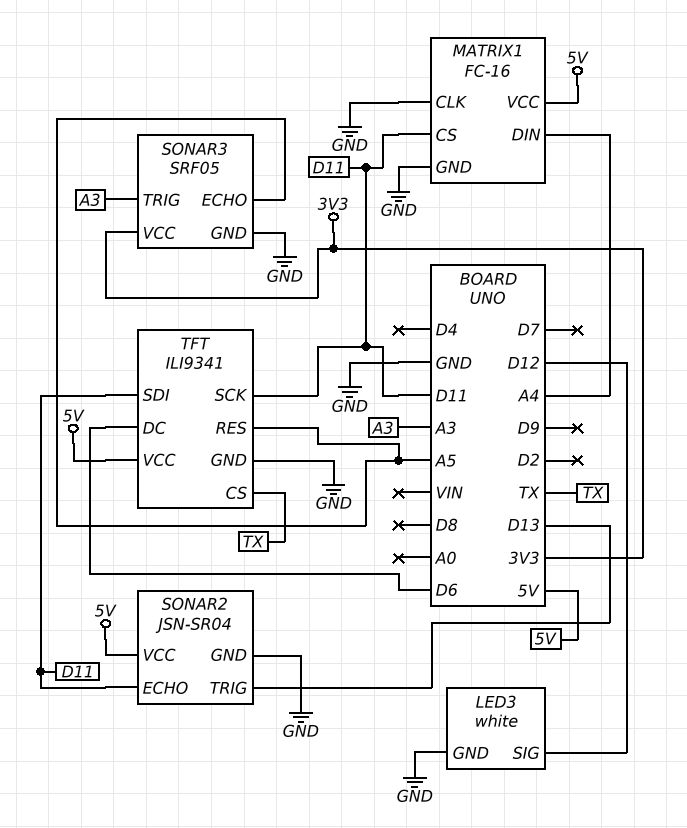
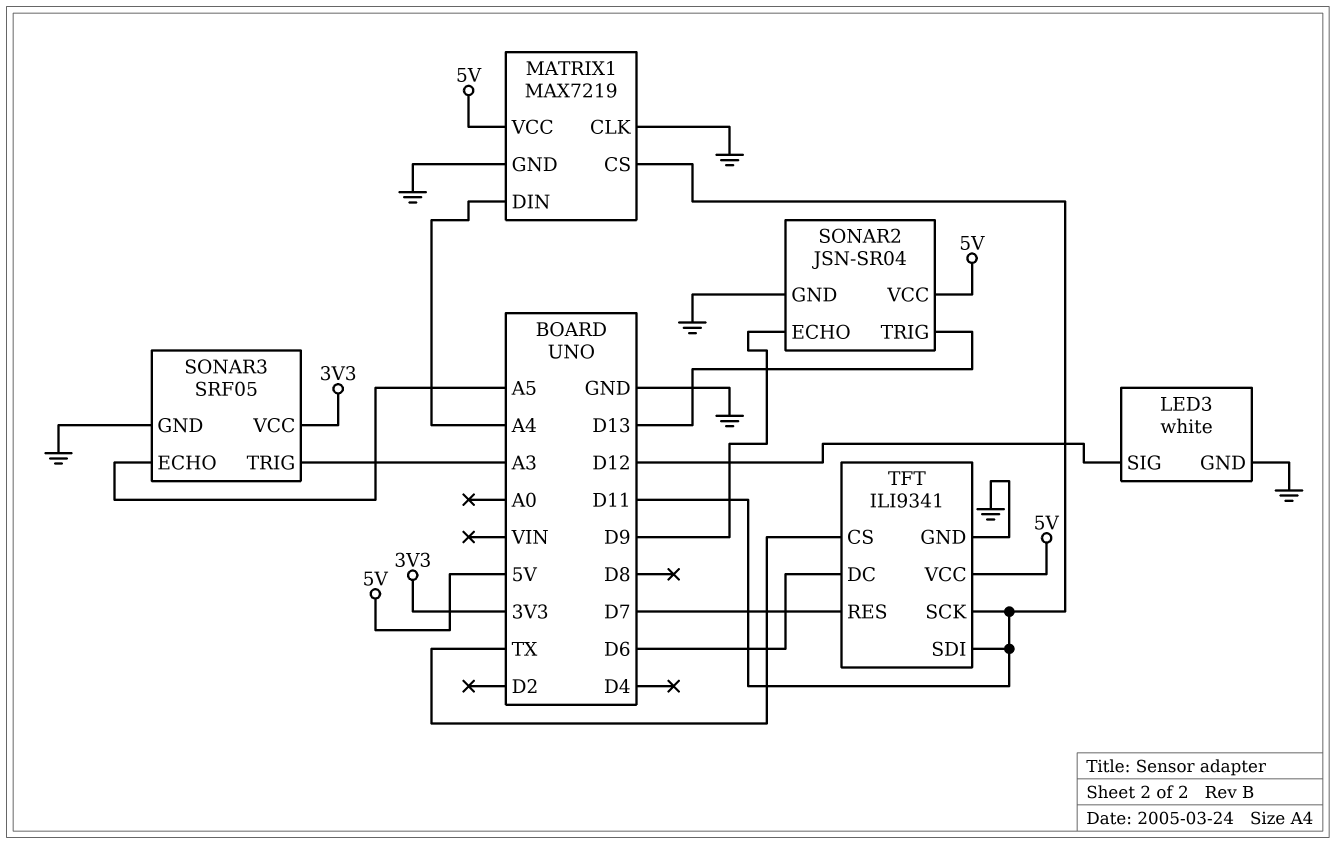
MATRIX1: FC-16 -> MAX7219
SONAR2 pin ECHO: D11 -> D9
TFT pin RES: A5 -> D7

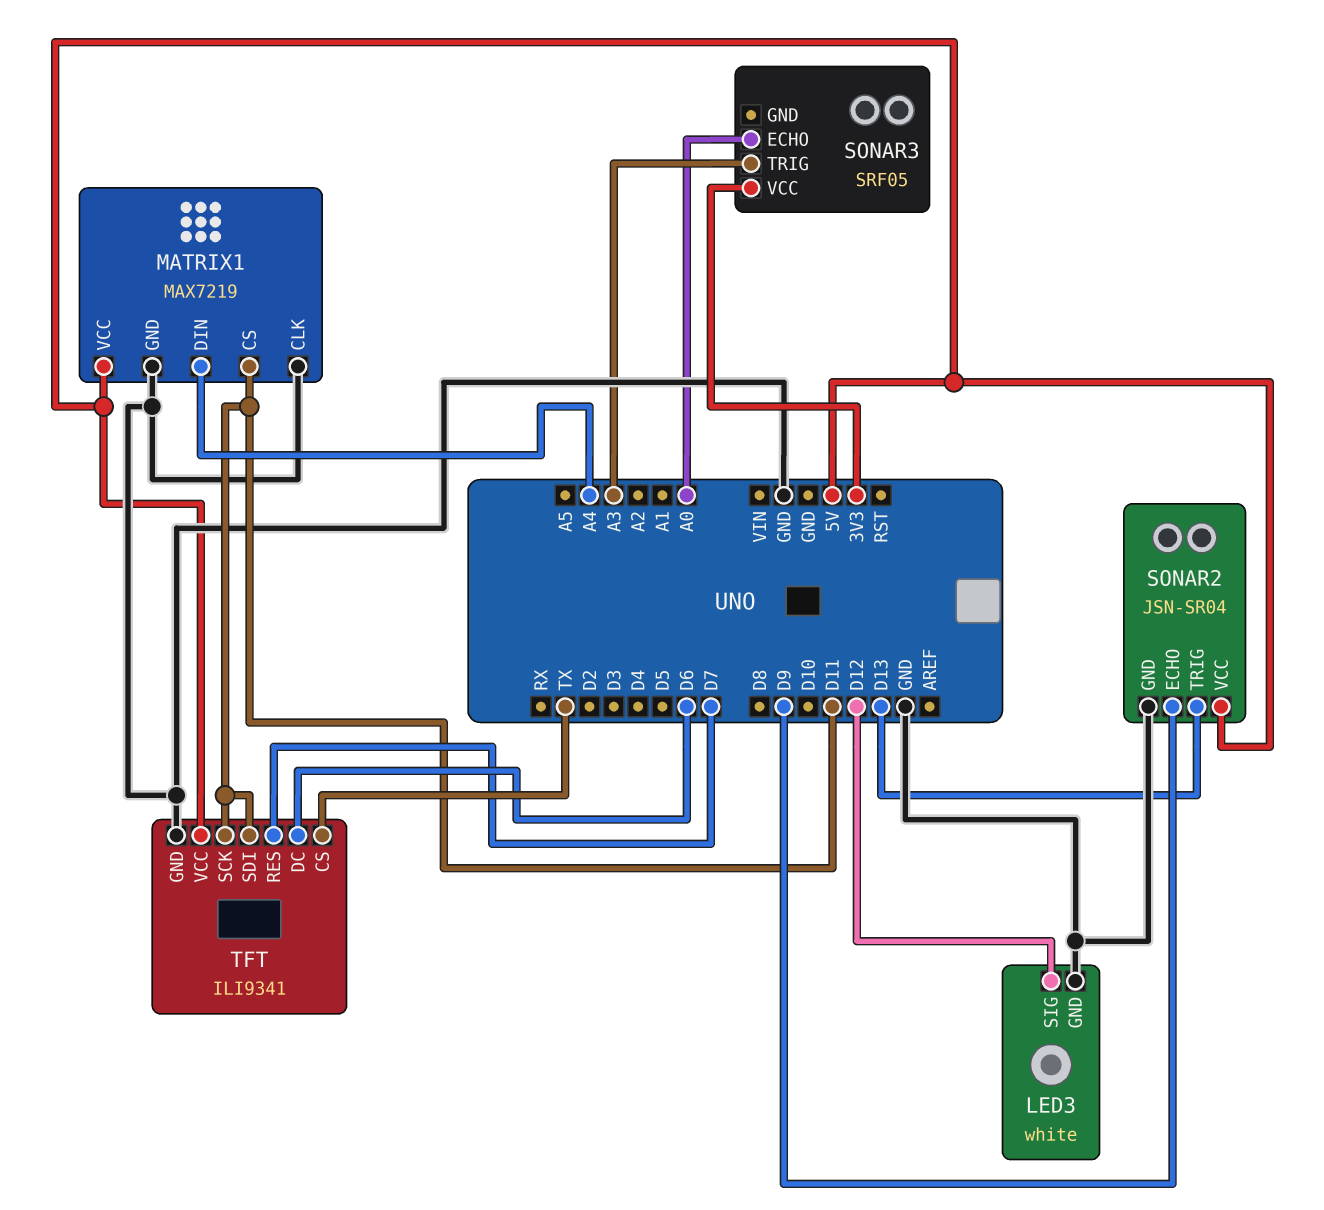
SONAR3 pin ECHO: A5 -> A0
SONAR3 pin GND: GND -> none

